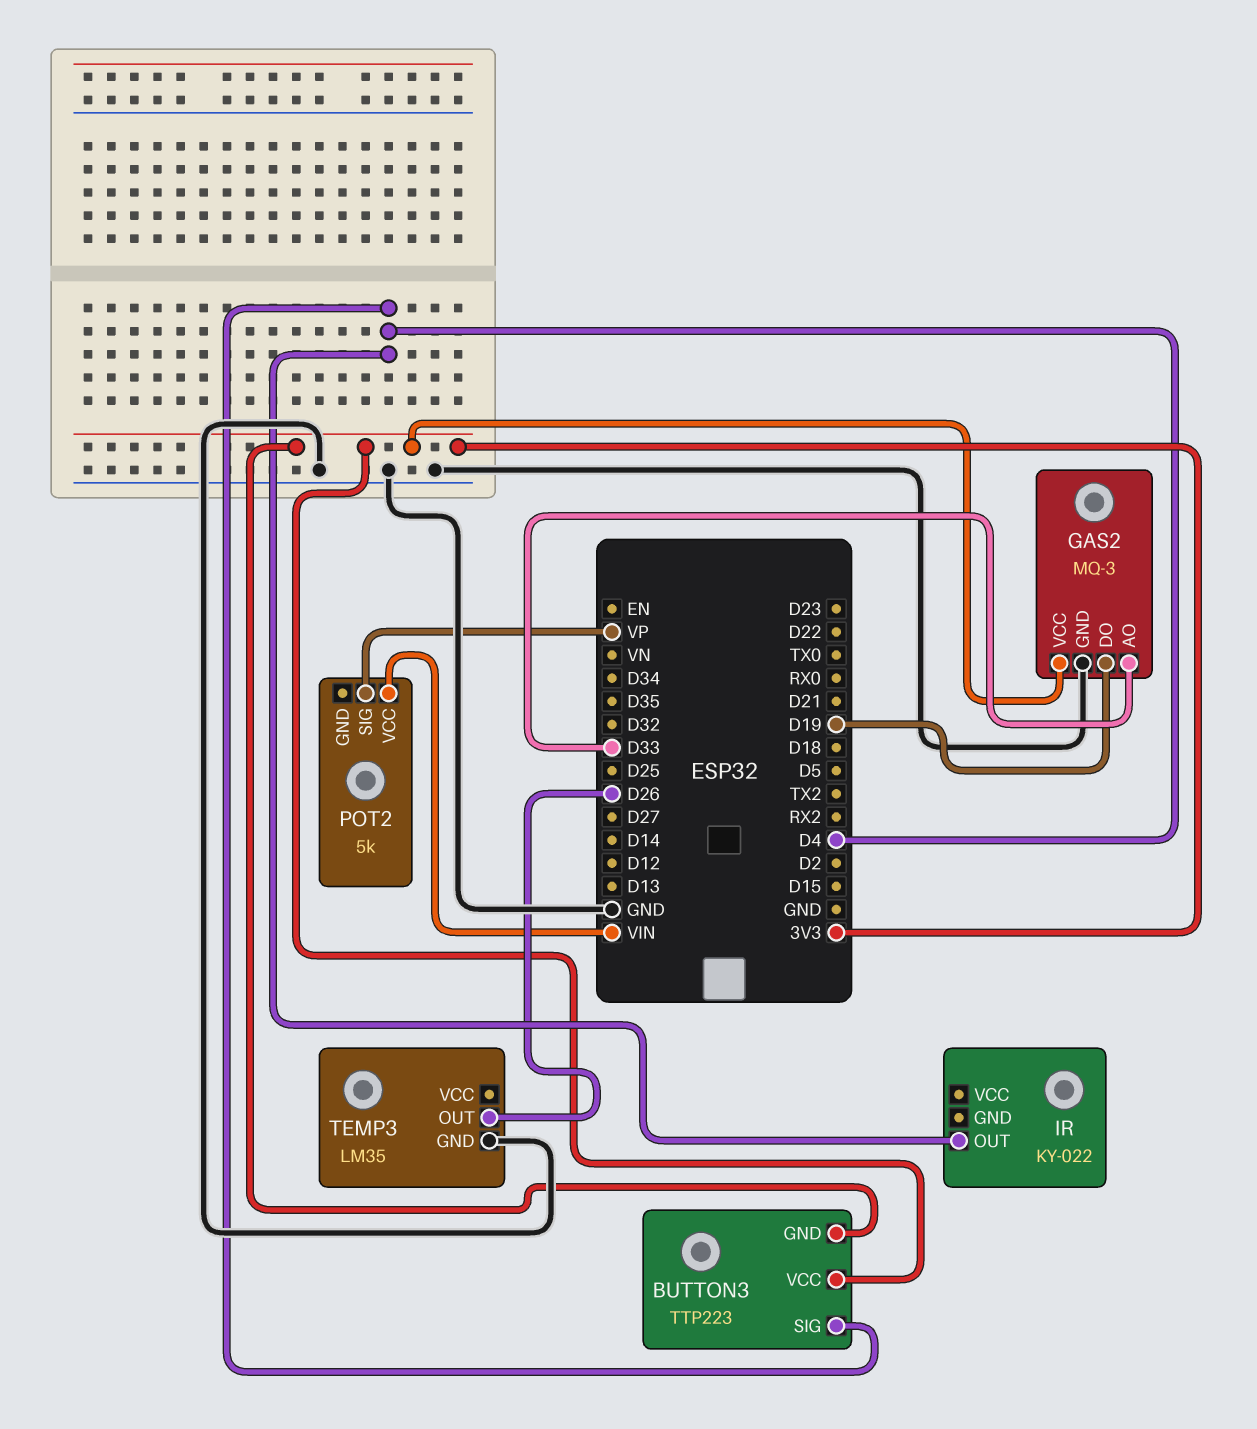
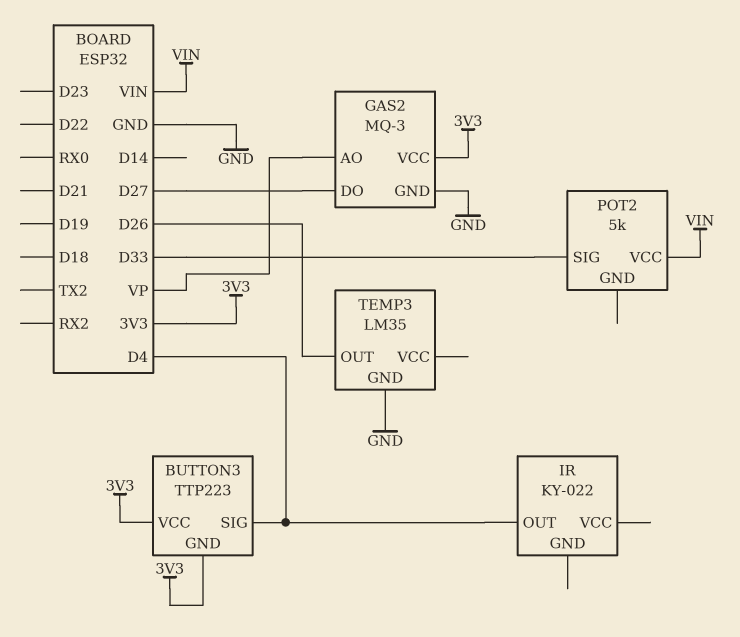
GAS2 pin AO: D33 -> VP
GAS2 pin DO: D19 -> D27
POT2 pin SIG: VP -> D33

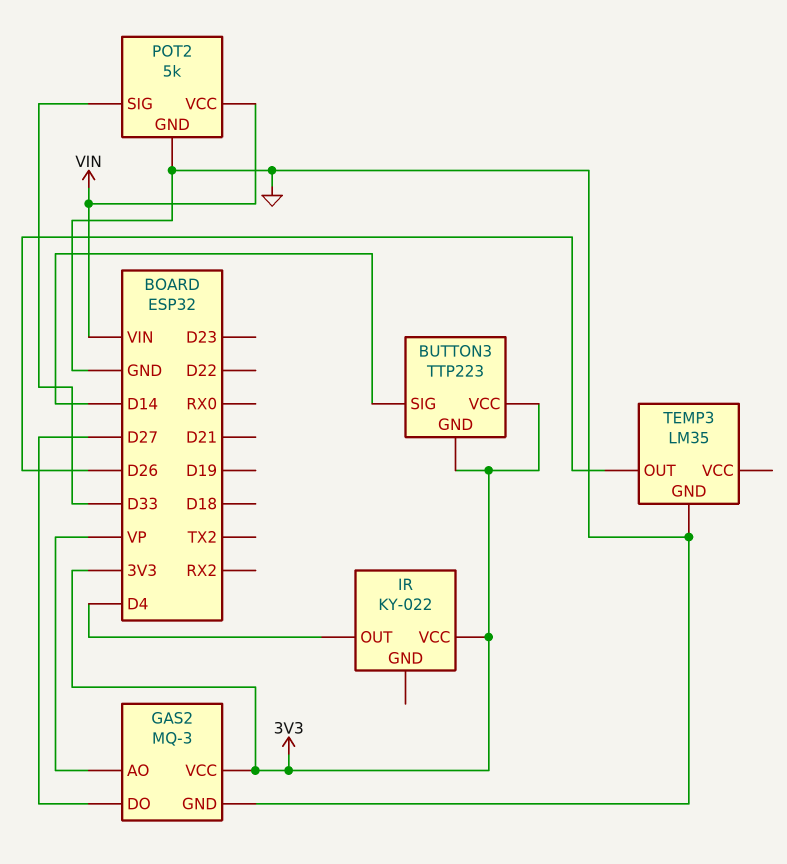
BUTTON3 pin SIG: D4 -> D14
IR pin VCC: none -> 3V3
POT2 pin GND: none -> GND

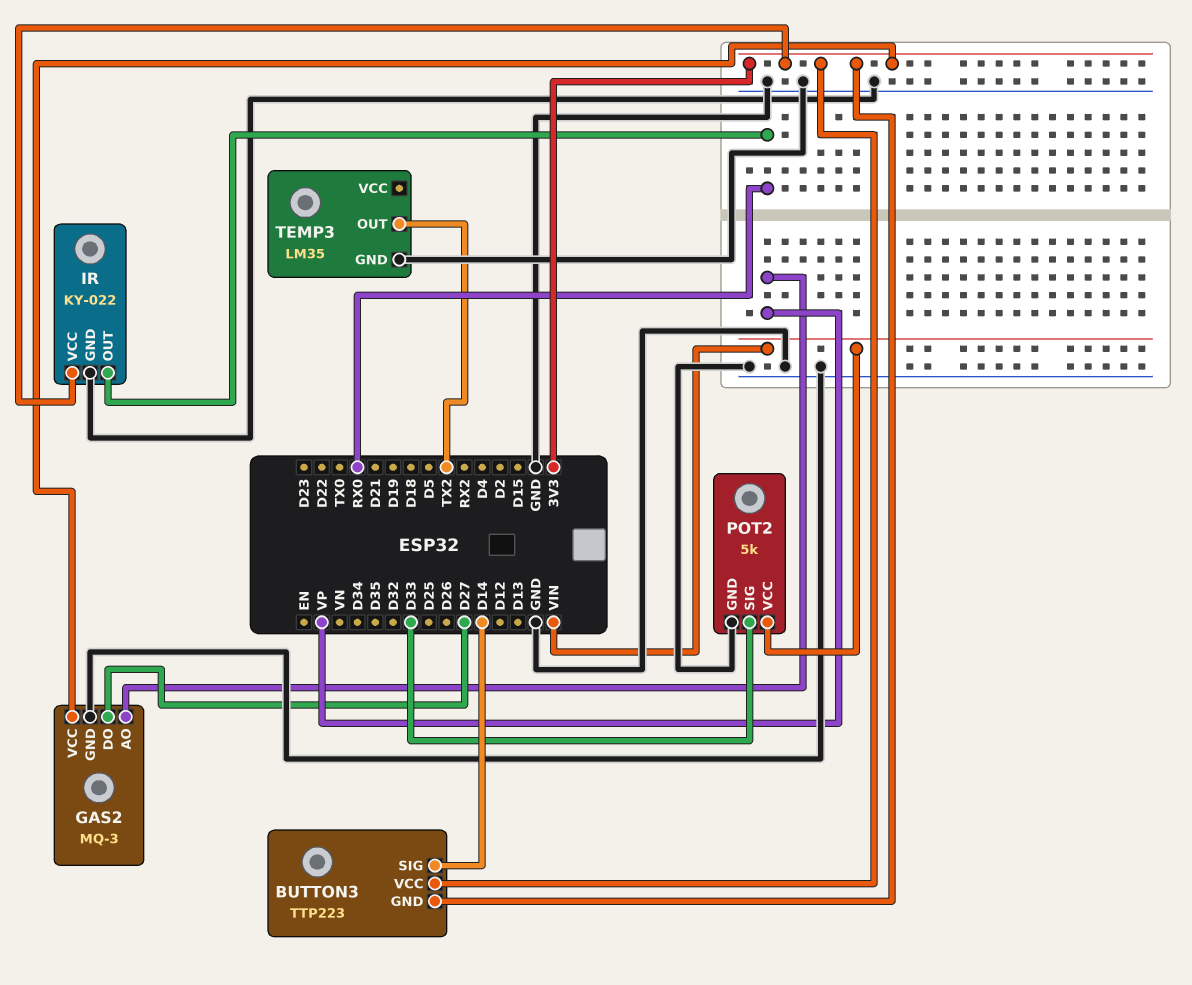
IR pin GND: none -> GND
IR pin OUT: D4 -> RX0
TEMP3 pin OUT: D26 -> TX2

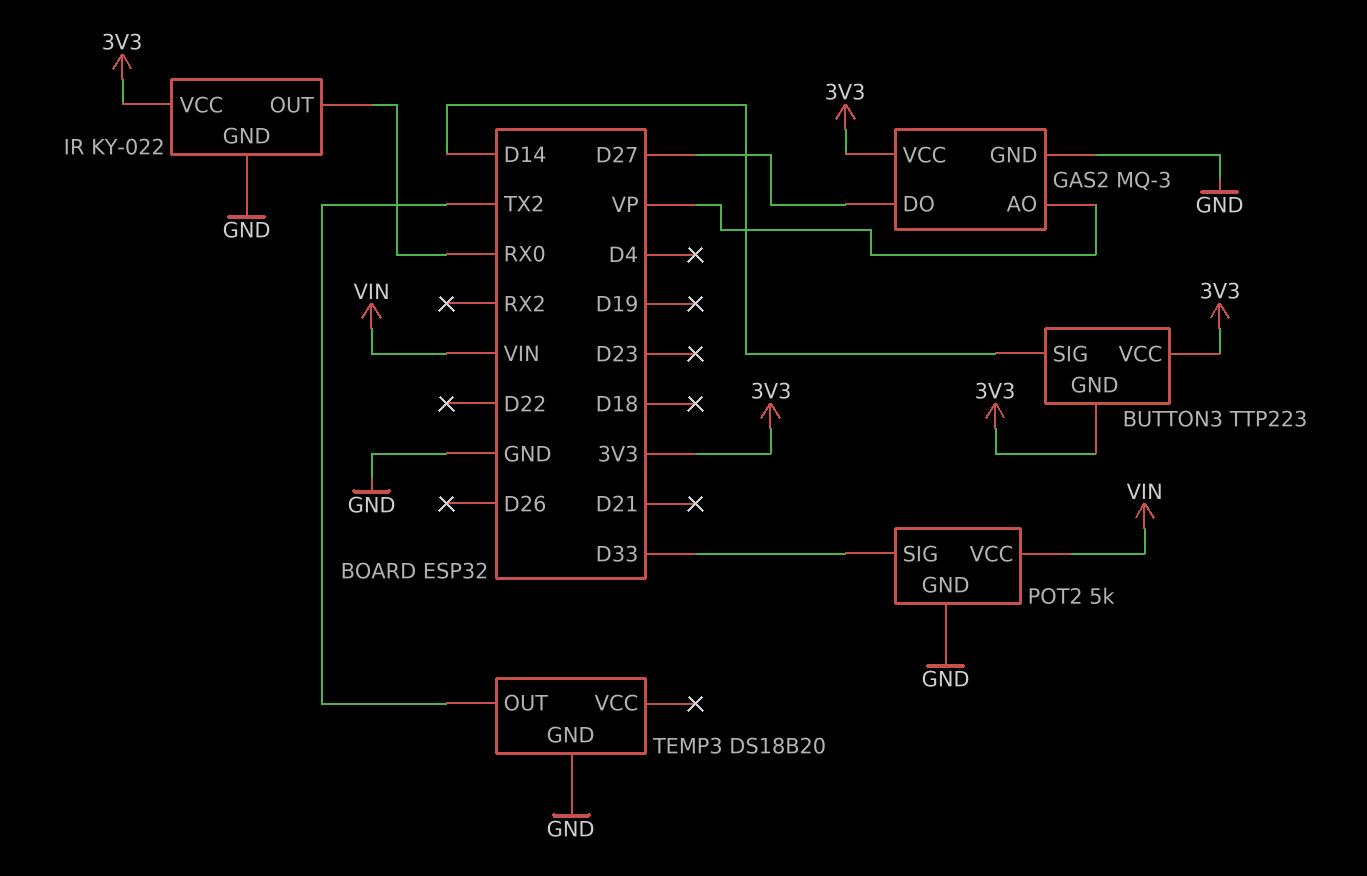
TEMP3: LM35 -> DS18B20

